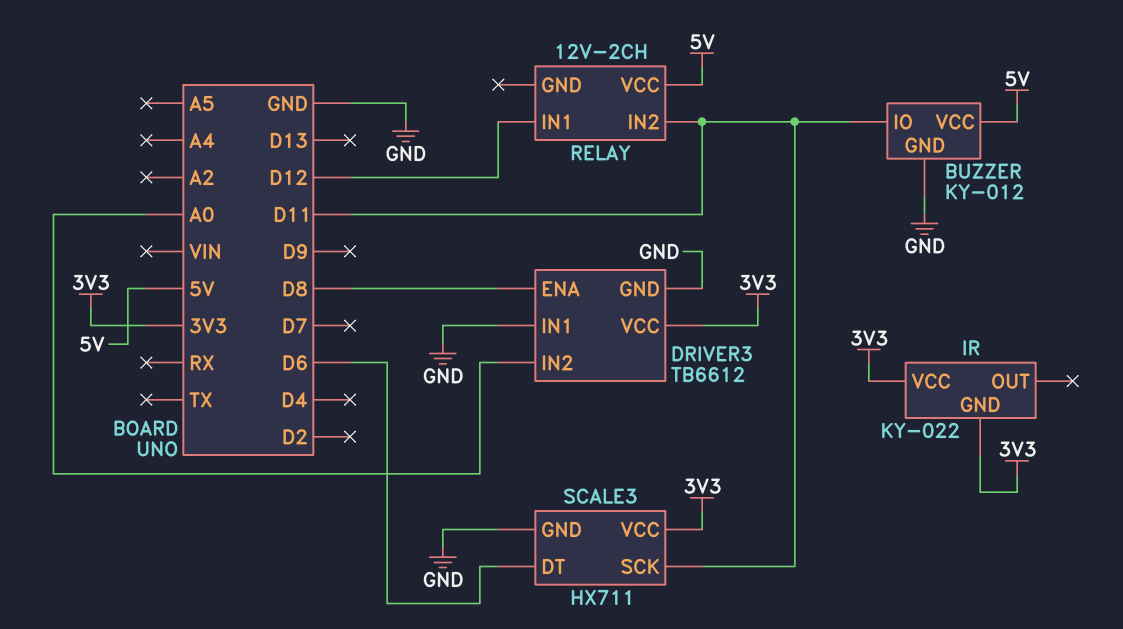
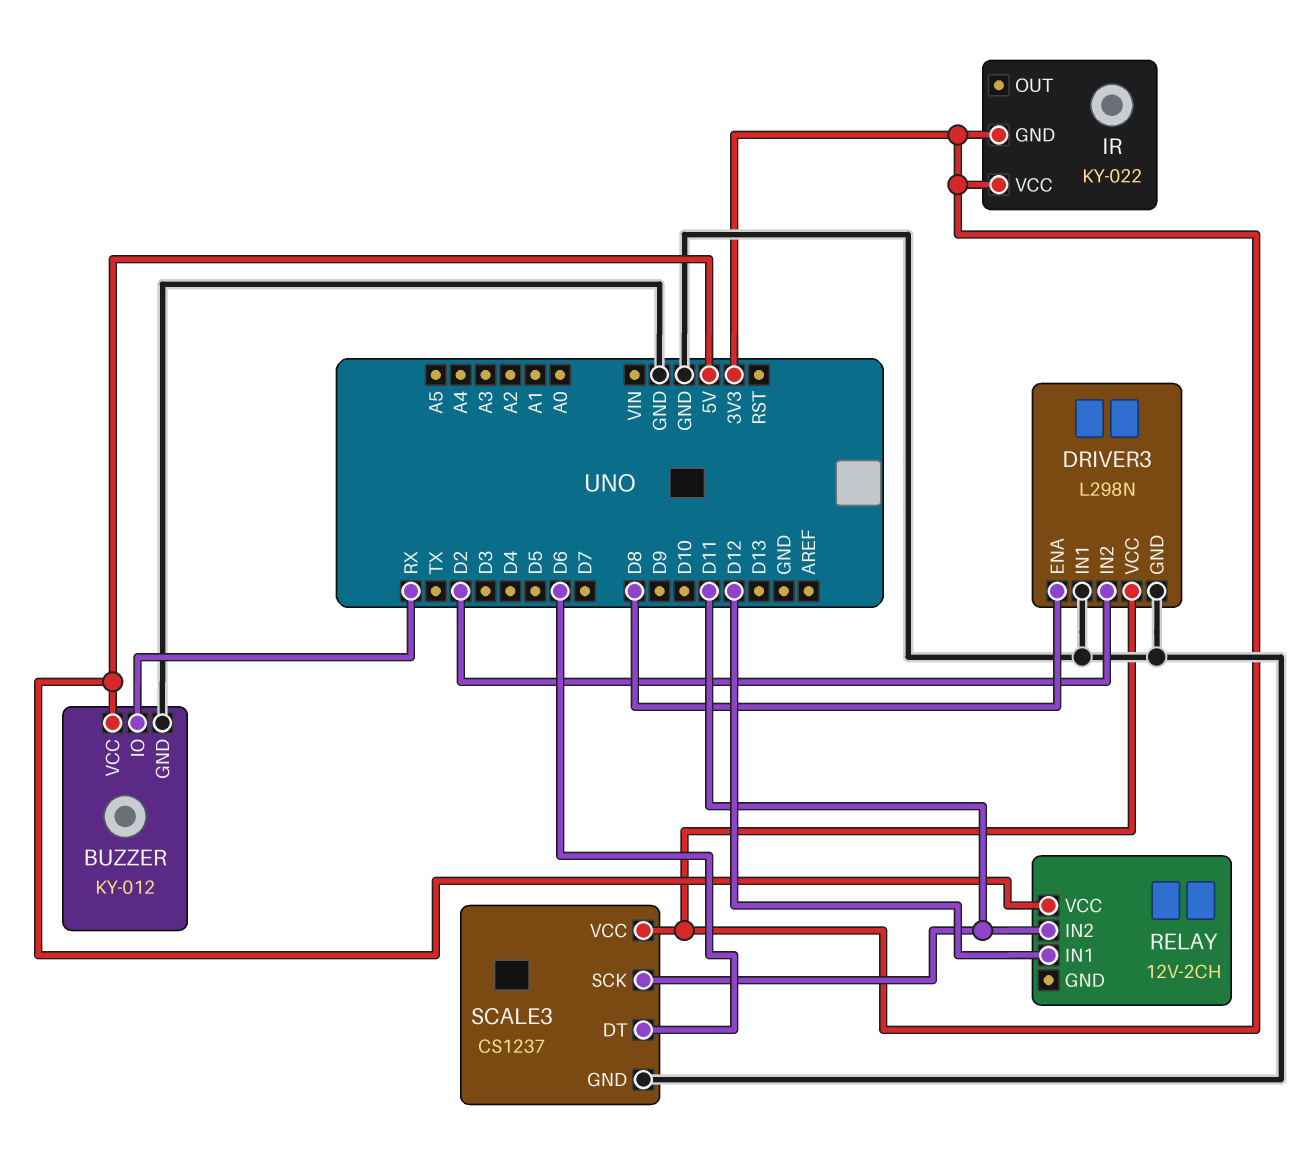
BUZZER pin IO: D11 -> RX
DRIVER3: TB6612 -> L298N
DRIVER3 pin IN2: A0 -> D2
SCALE3: HX711 -> CS1237

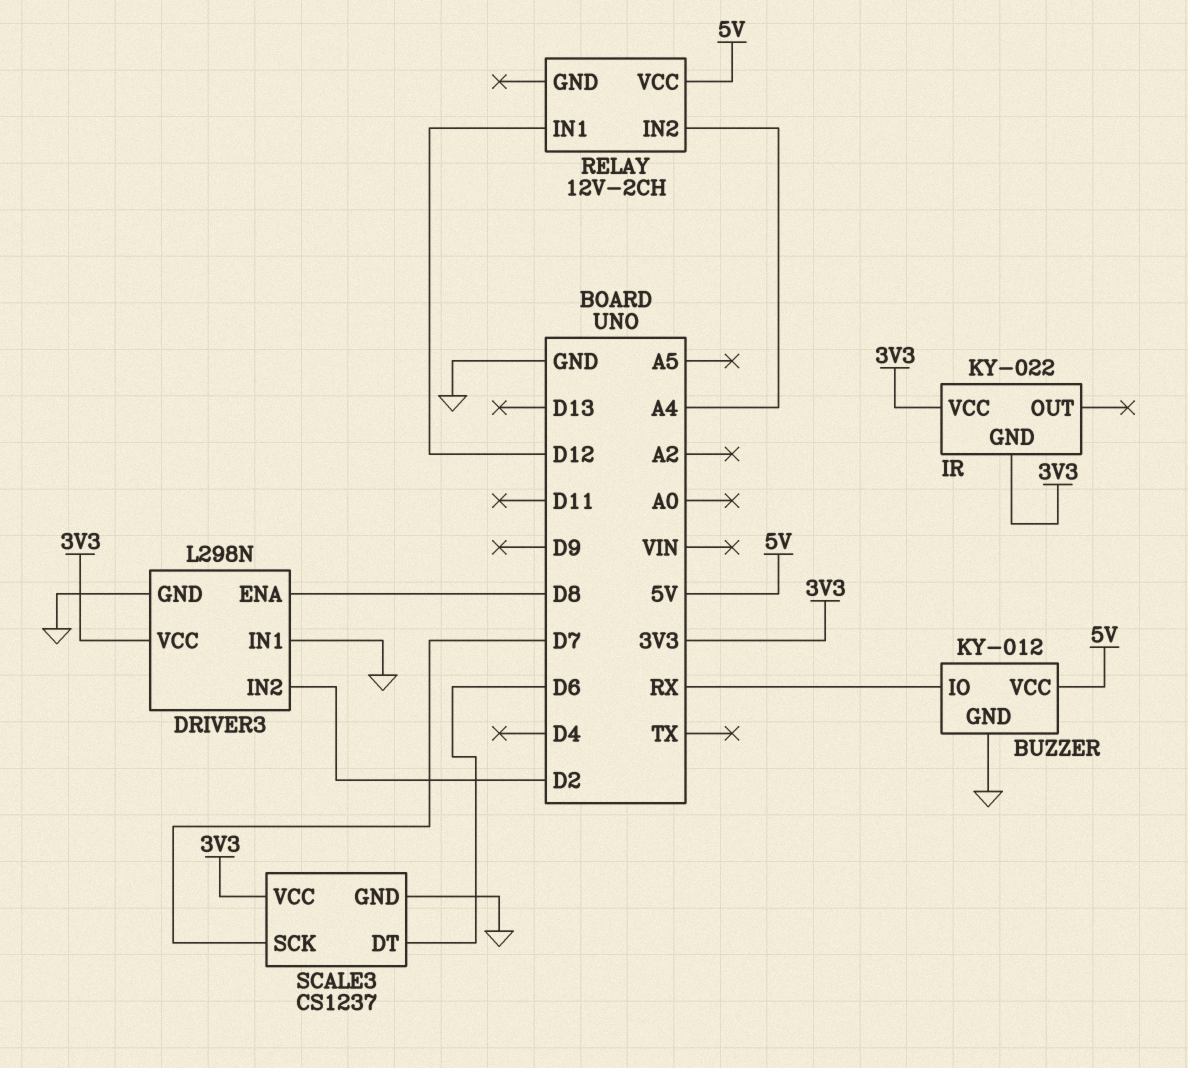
RELAY pin IN2: D11 -> A4
SCALE3 pin SCK: D11 -> D7

